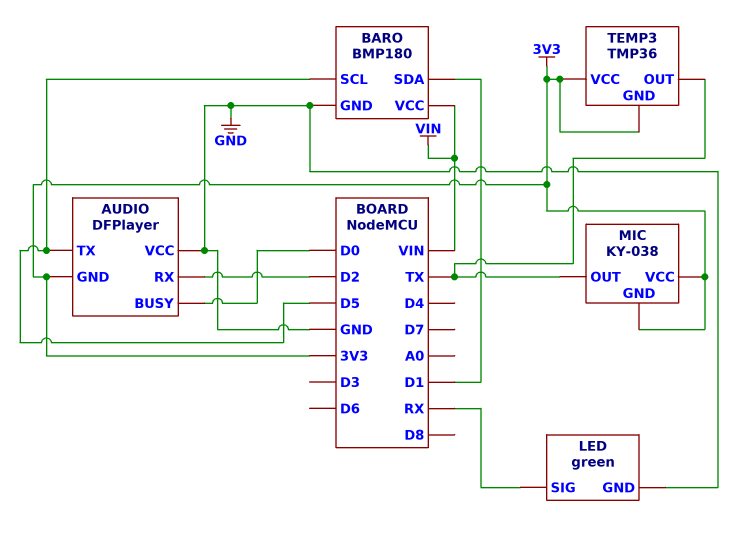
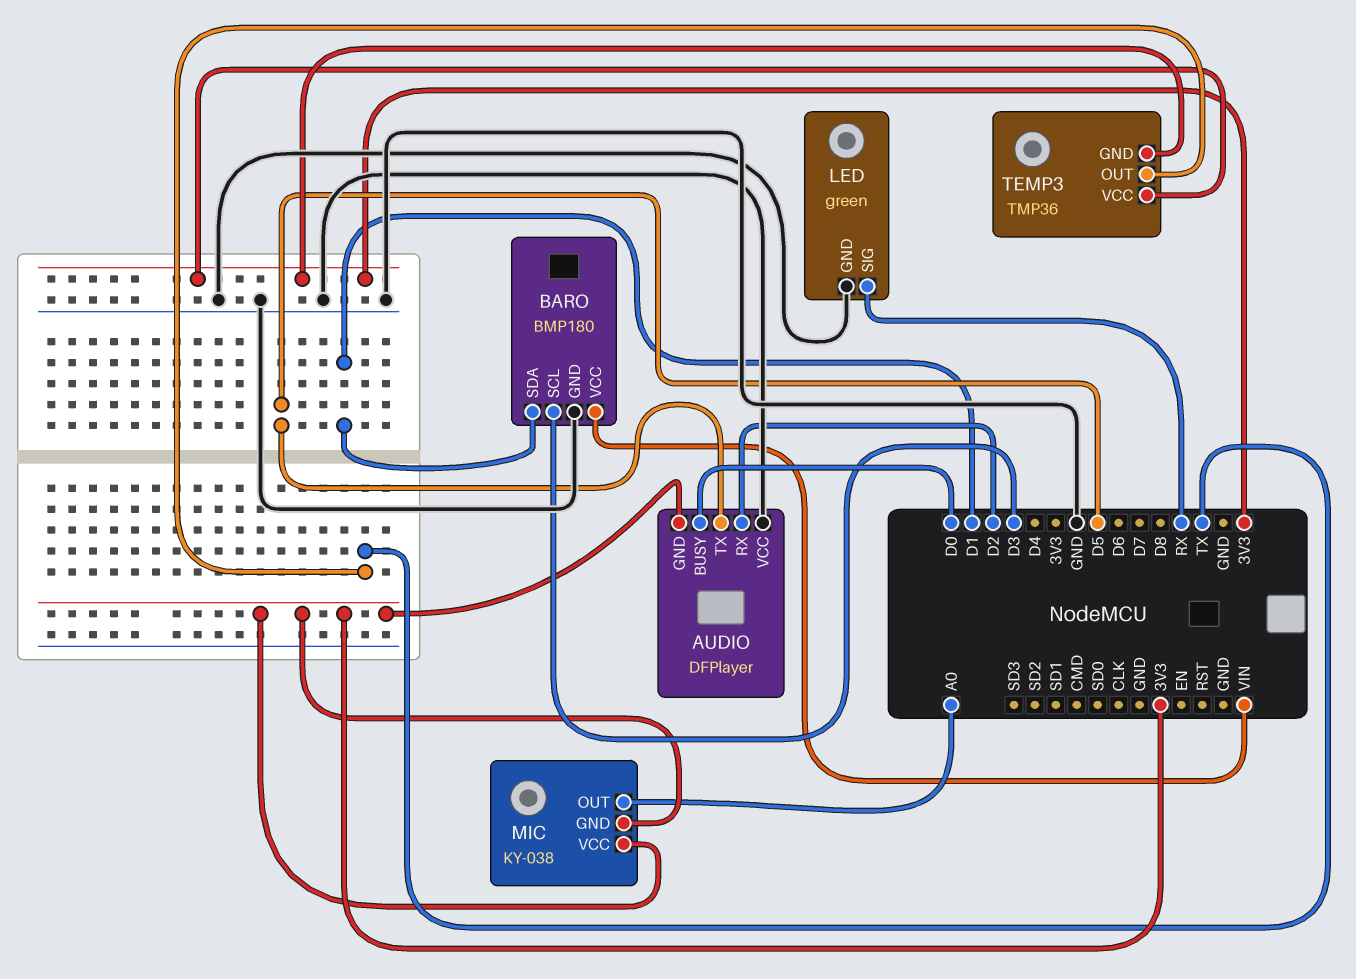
BARO pin SCL: D5 -> D3
MIC pin OUT: TX -> A0

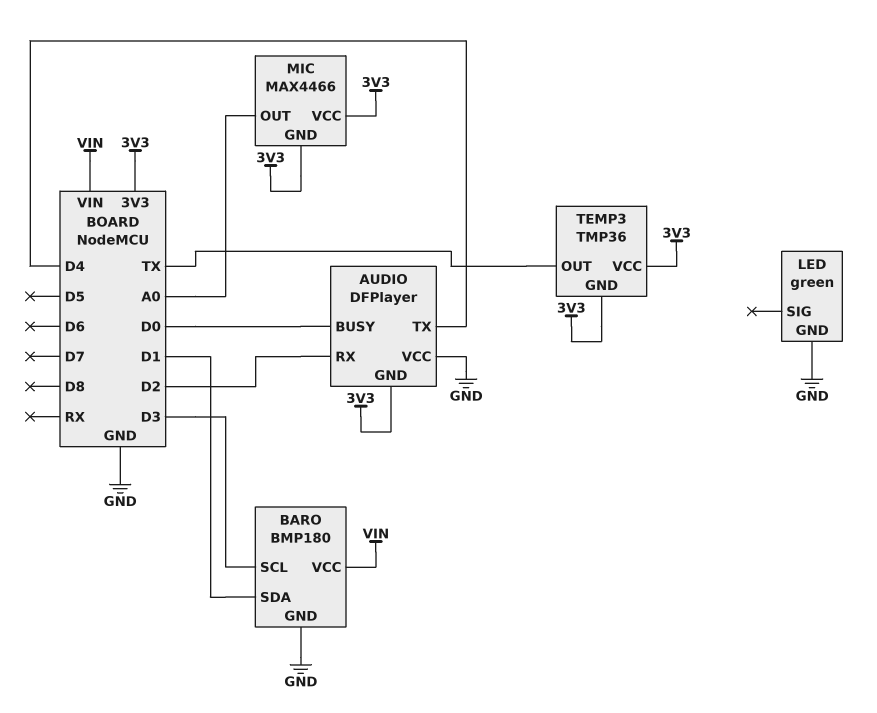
AUDIO pin TX: D5 -> D4
LED pin SIG: RX -> none
MIC: KY-038 -> MAX4466

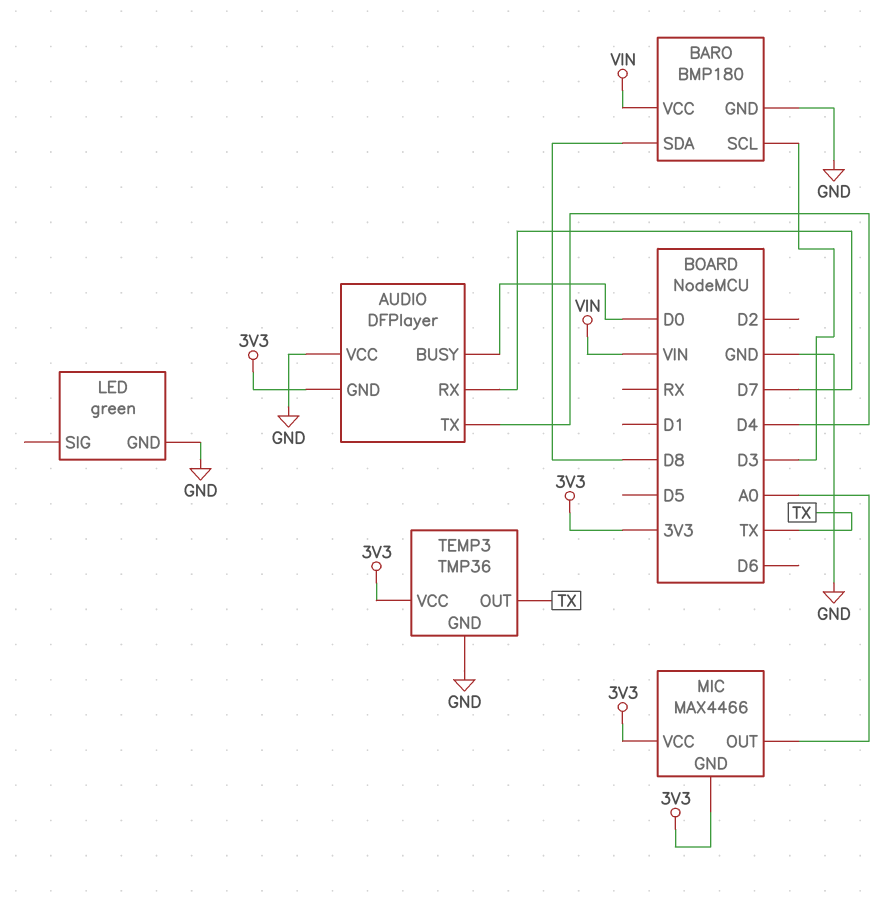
AUDIO pin RX: D2 -> D7
BARO pin SDA: D1 -> D8
TEMP3 pin GND: 3V3 -> GND

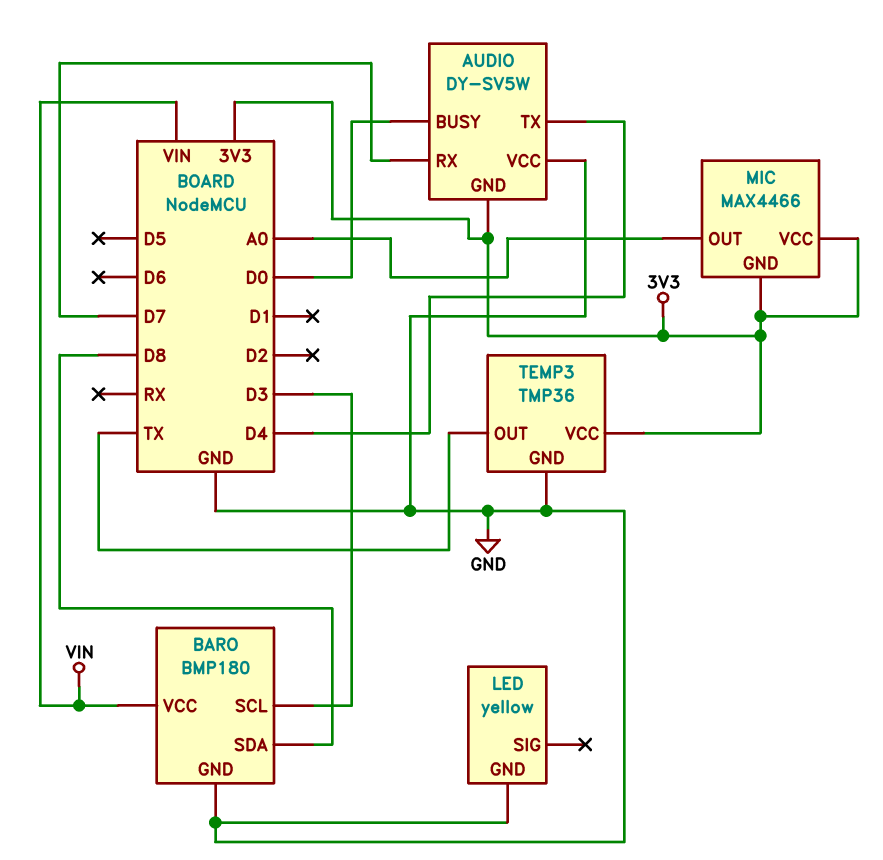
AUDIO: DFPlayer -> DY-SV5W
LED: green -> yellow

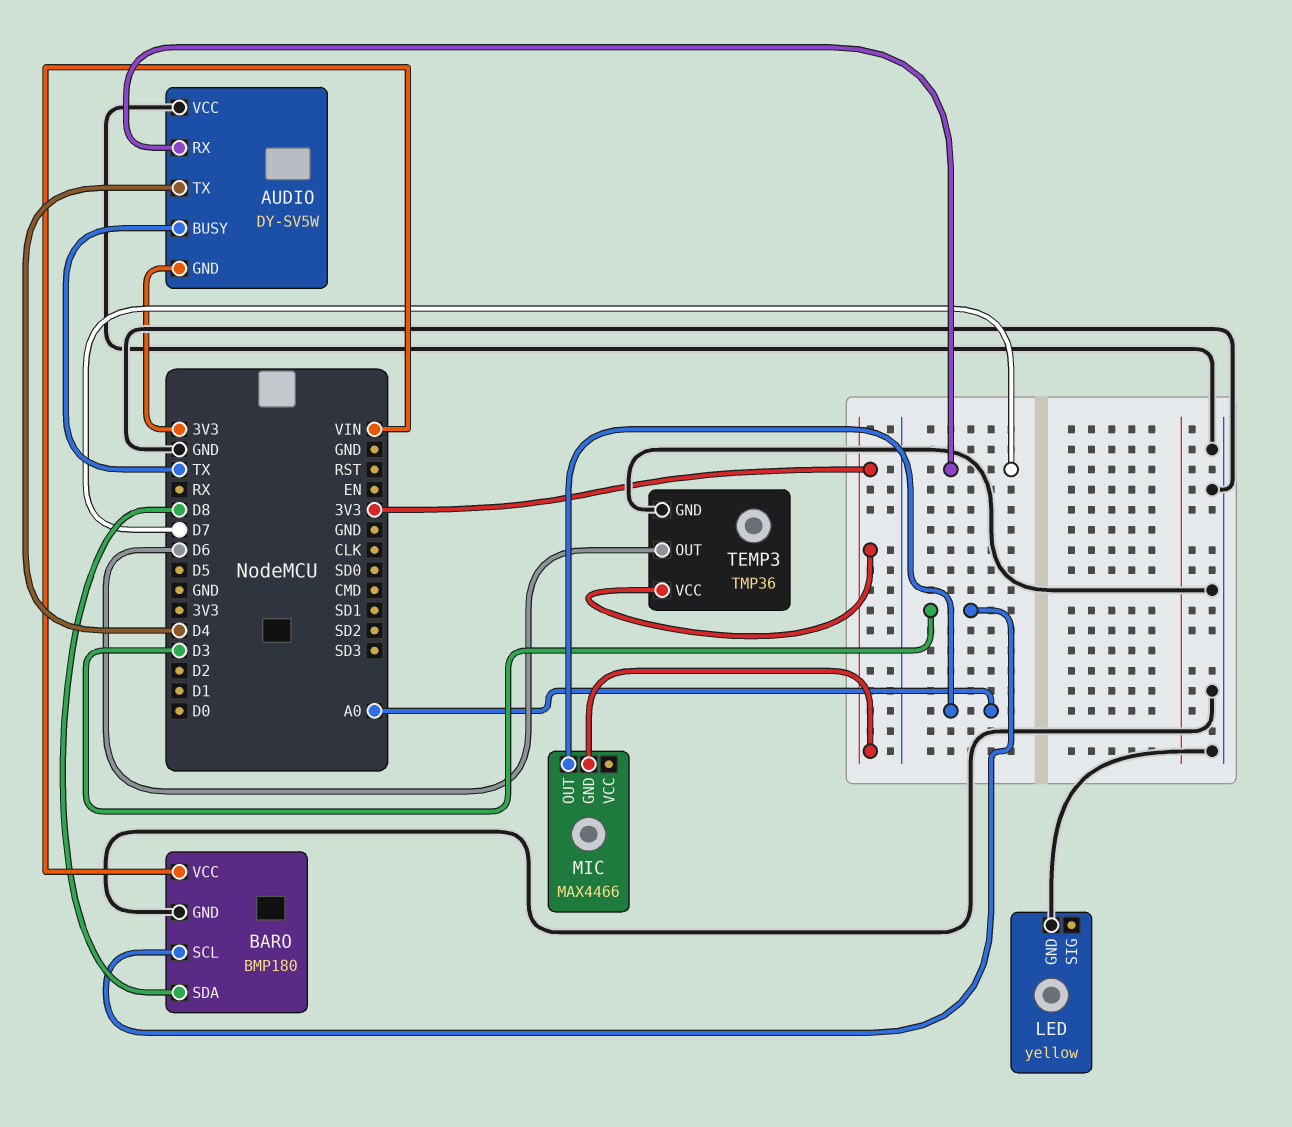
AUDIO pin BUSY: D0 -> TX
MIC pin VCC: 3V3 -> none
TEMP3 pin OUT: TX -> D6

